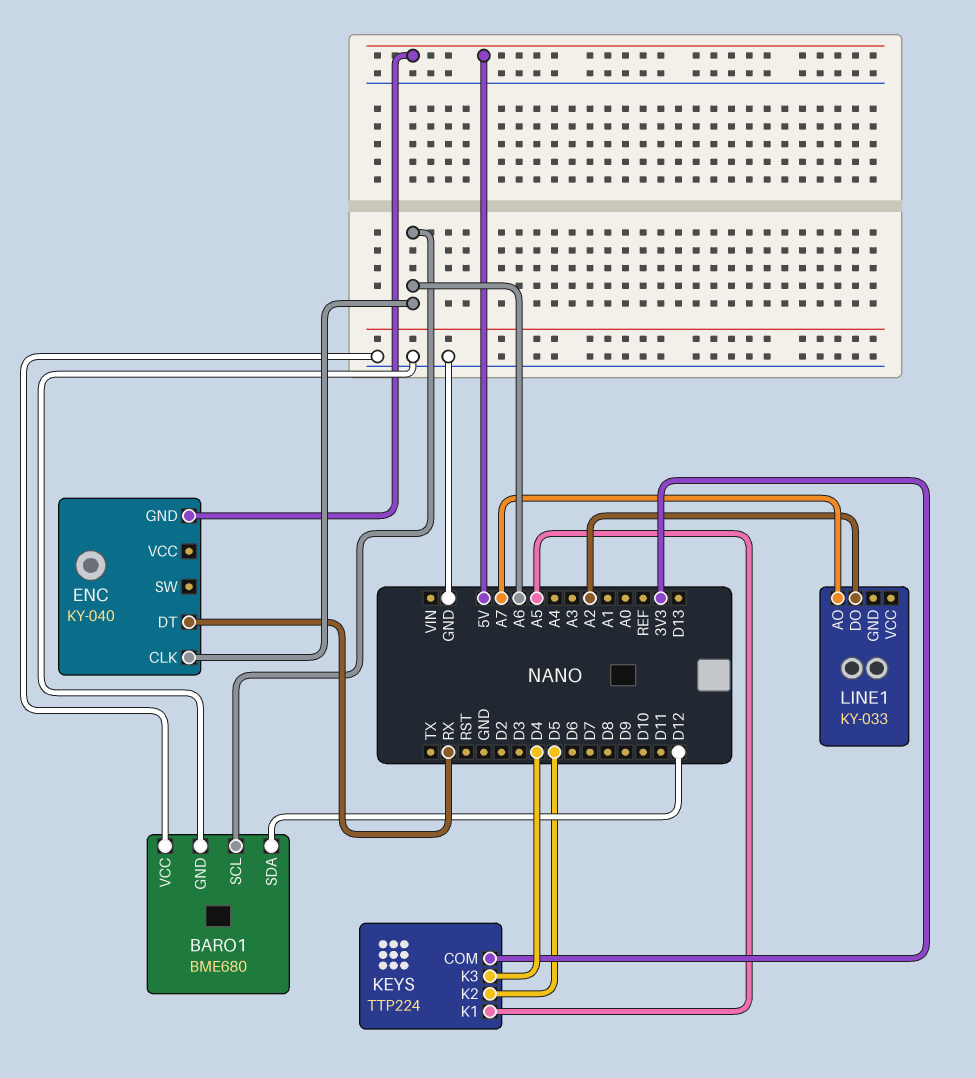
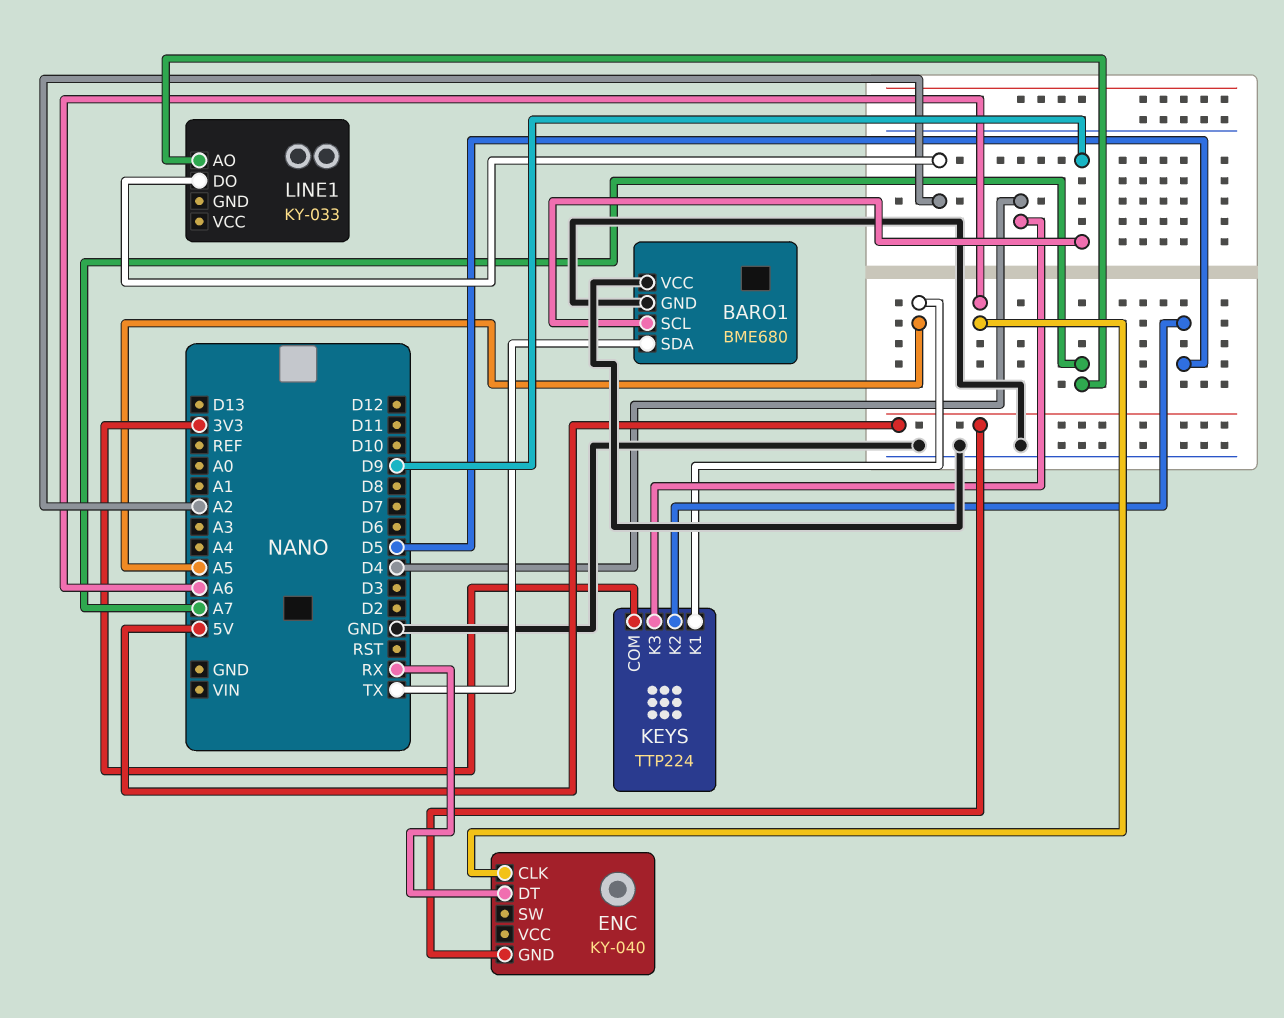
BARO1 pin SCL: A6 -> D9
BARO1 pin SDA: D12 -> TX

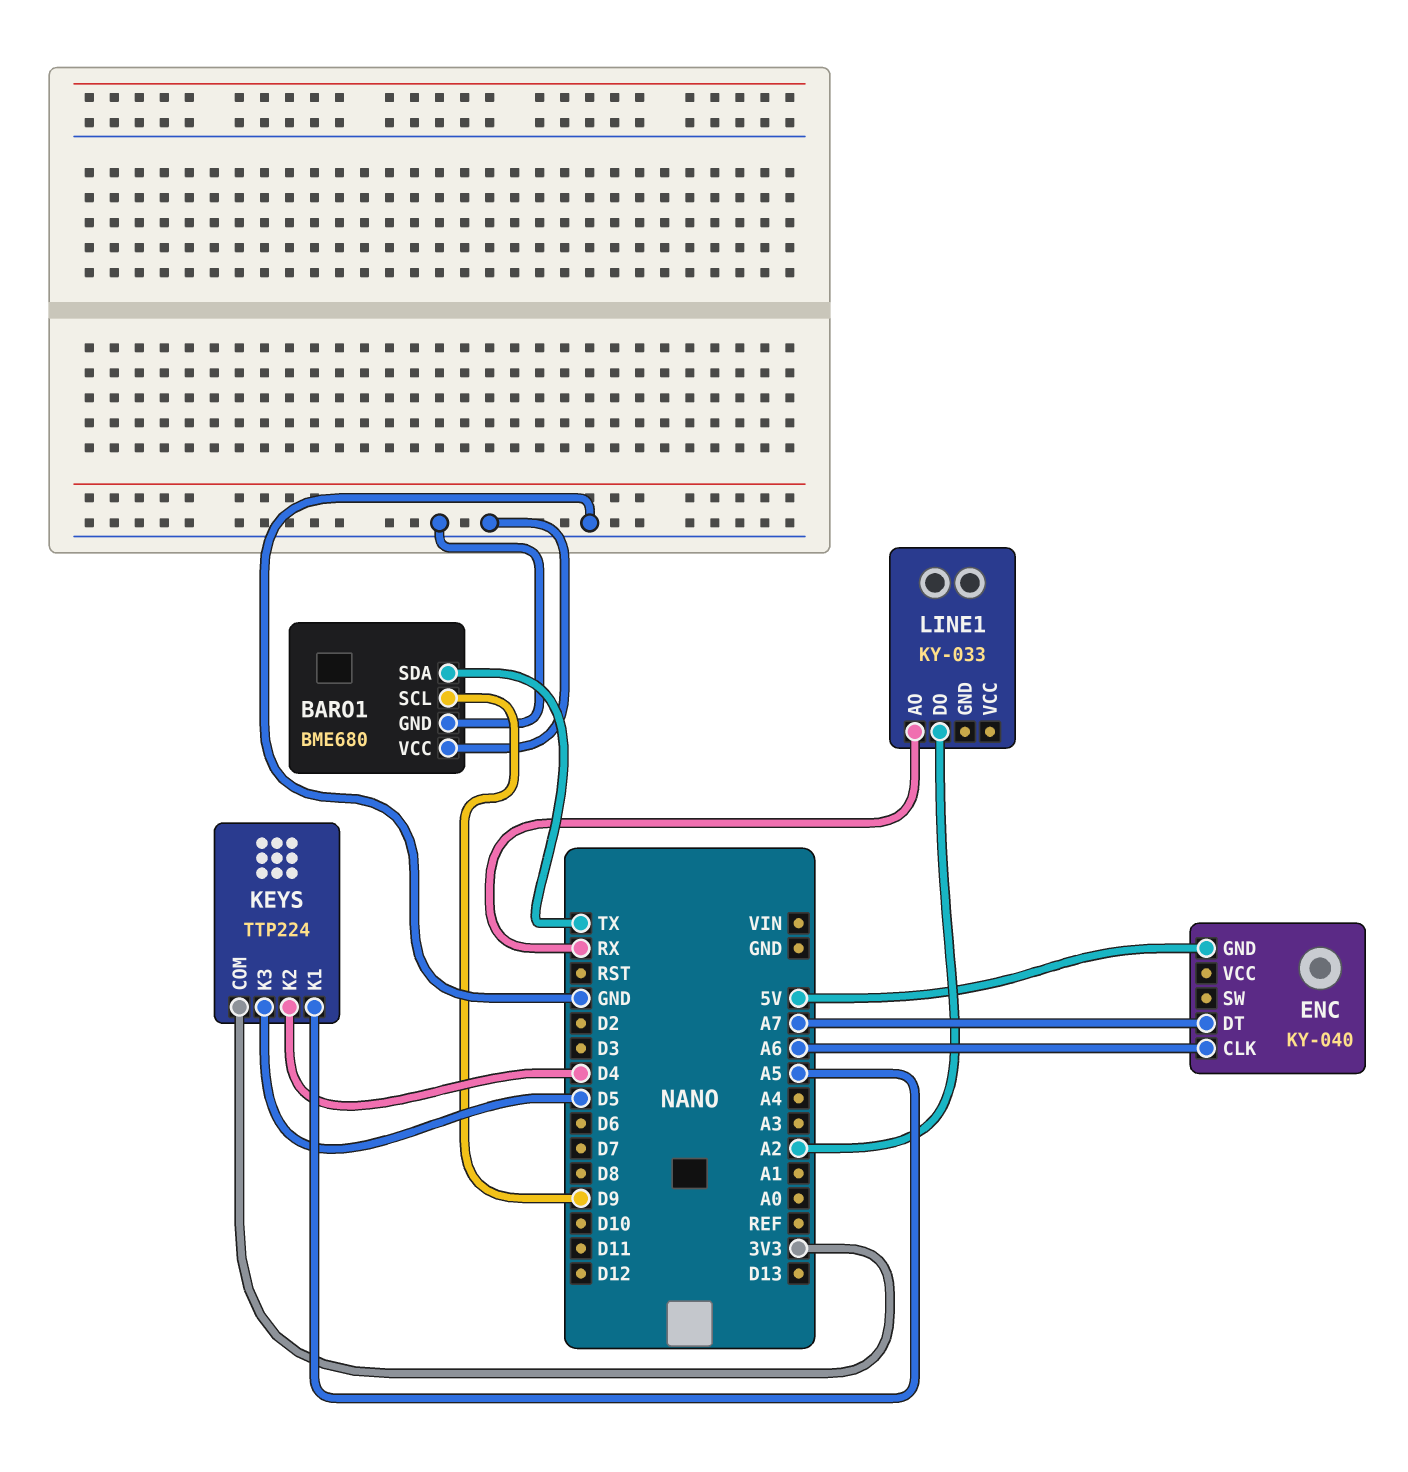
ENC pin DT: RX -> A7
KEYS pin K2: D5 -> D4
KEYS pin K3: D4 -> D5
LINE1 pin AO: A7 -> RX

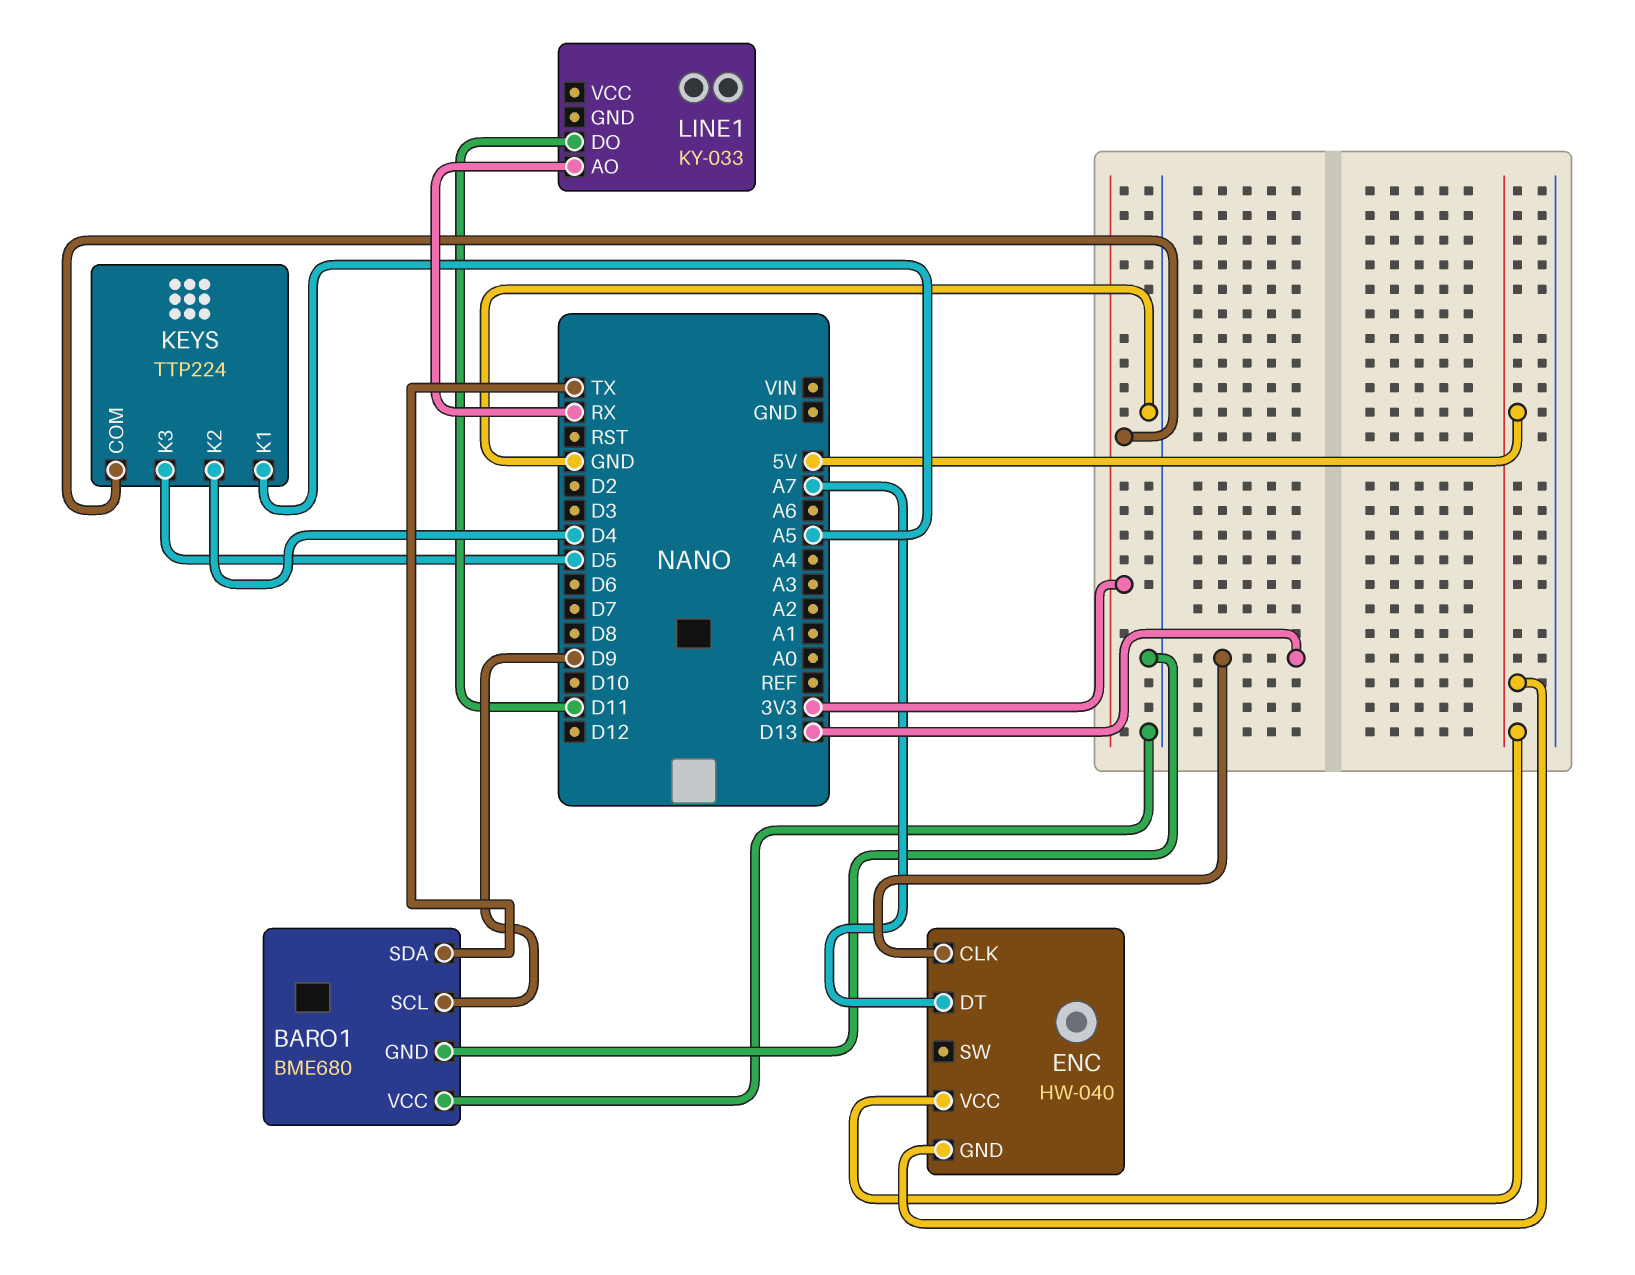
ENC: KY-040 -> HW-040
ENC pin CLK: A6 -> D13
ENC pin VCC: none -> 5V
LINE1 pin DO: A2 -> D11

